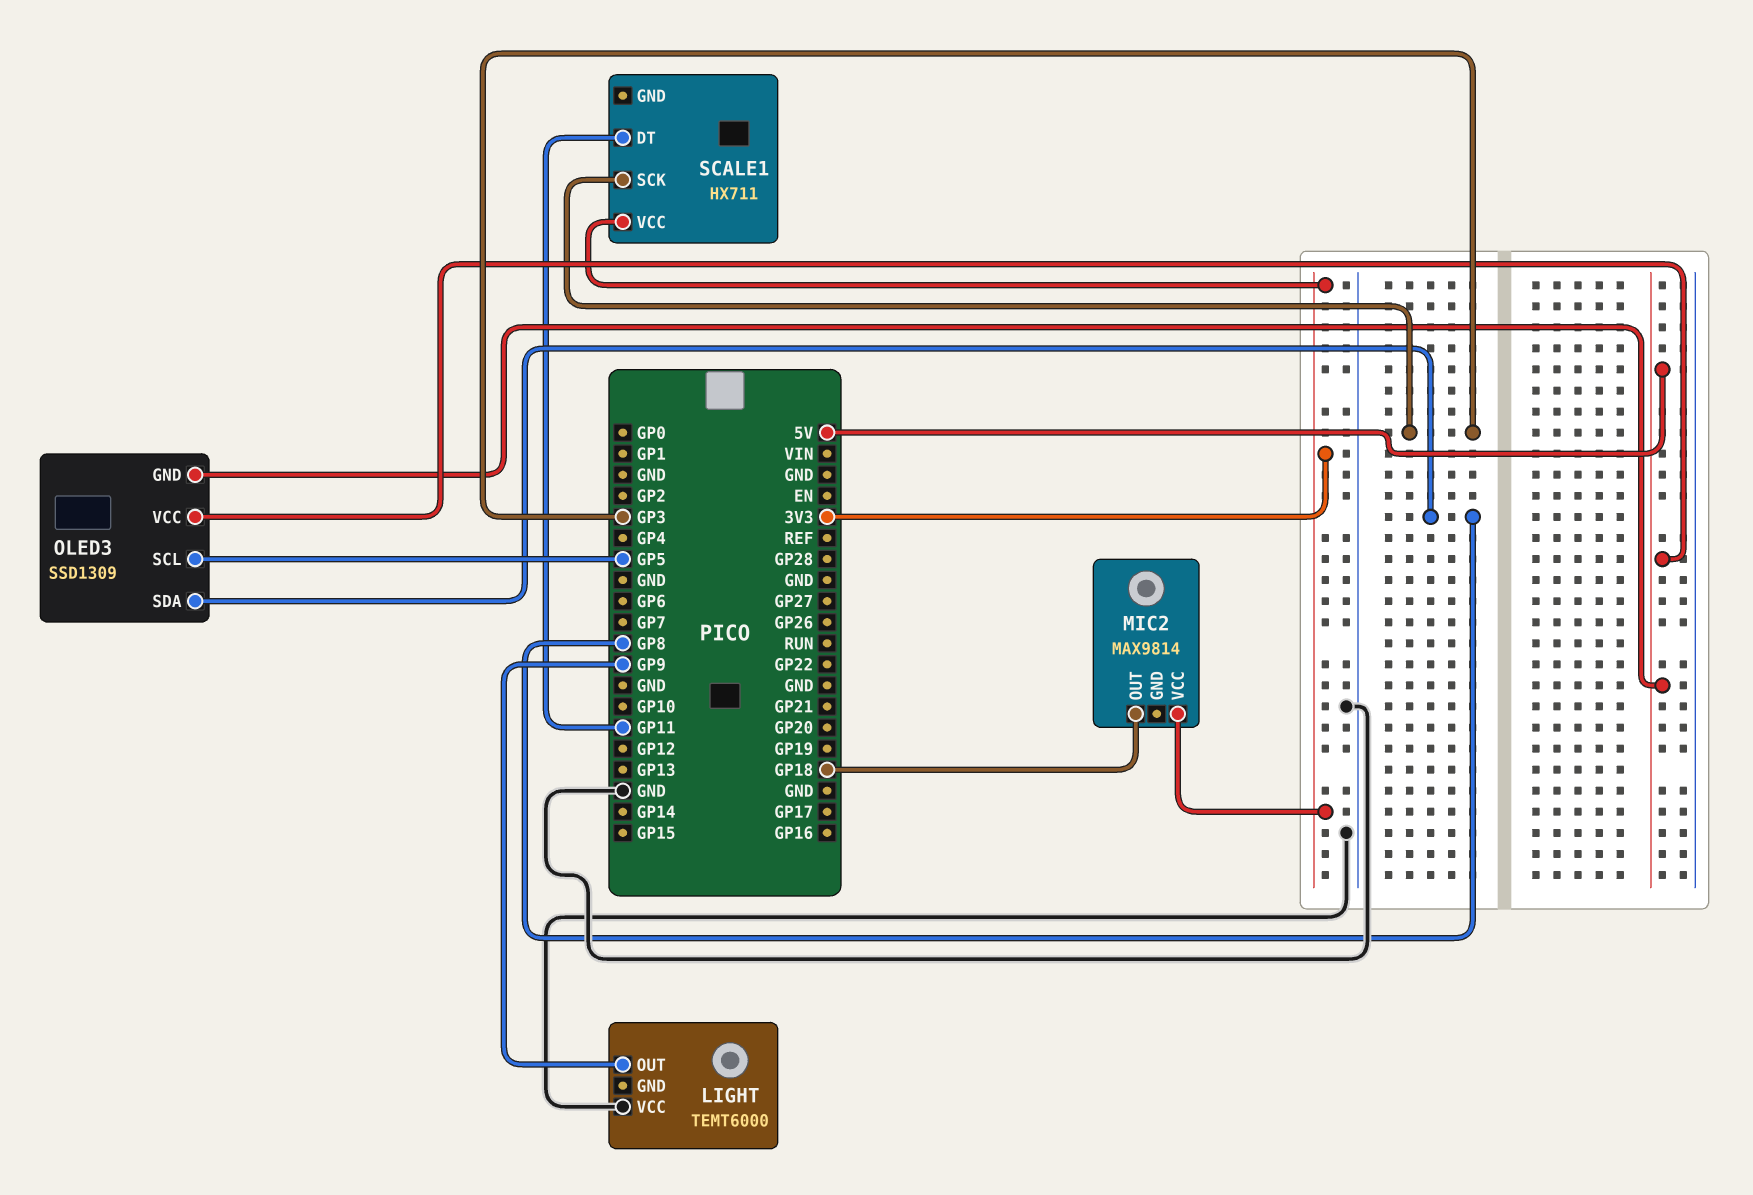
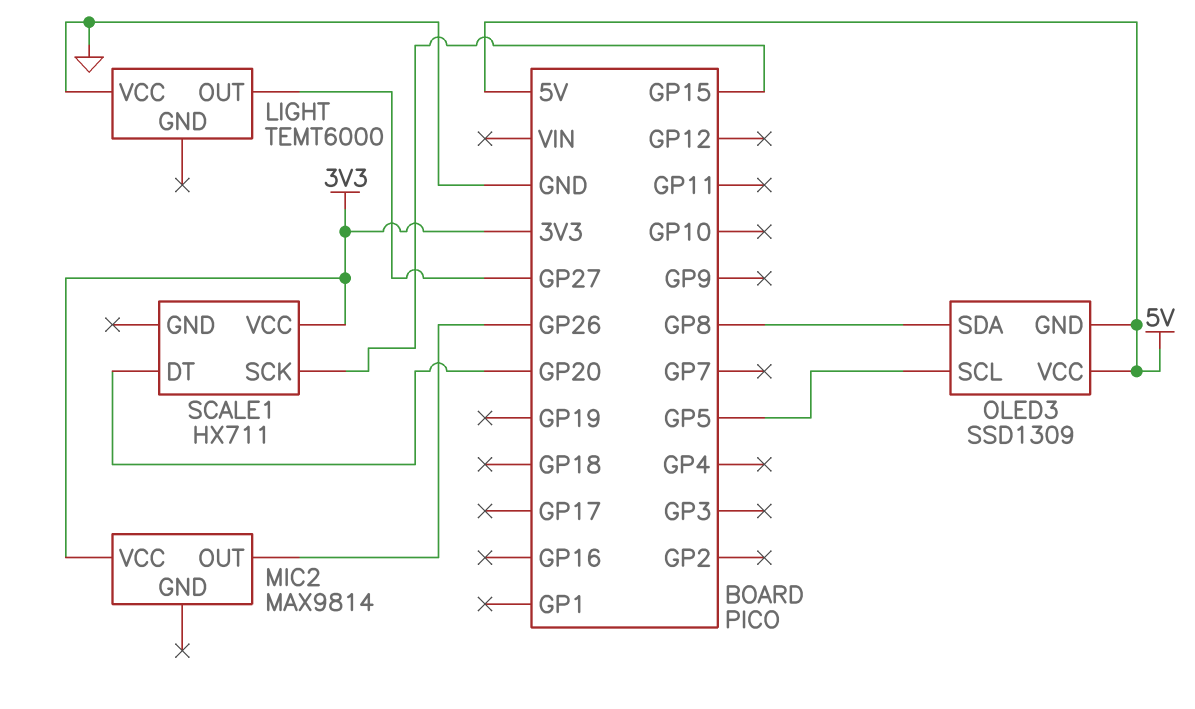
LIGHT pin OUT: GP9 -> GP27
MIC2 pin OUT: GP18 -> GP26
SCALE1 pin DT: GP11 -> GP20
SCALE1 pin SCK: GP3 -> GP15

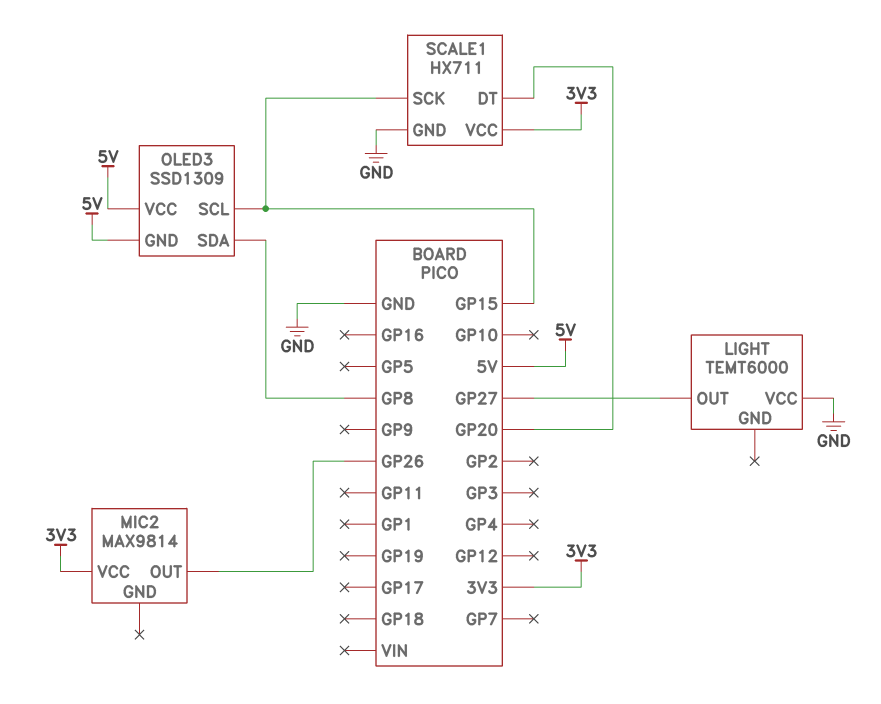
OLED3 pin SCL: GP5 -> GP15
SCALE1 pin GND: none -> GND

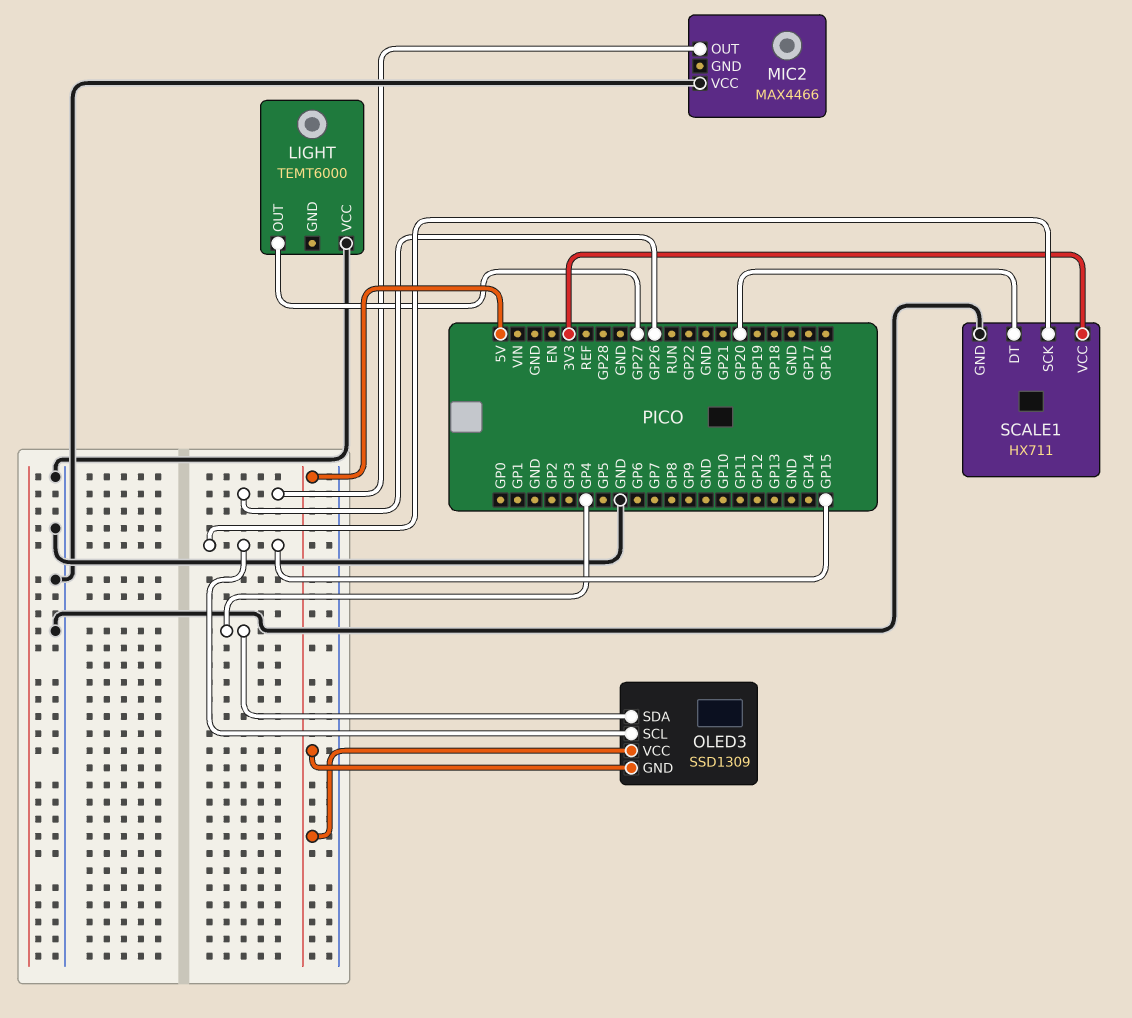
MIC2: MAX9814 -> MAX4466
MIC2 pin VCC: 3V3 -> GND
OLED3 pin SDA: GP8 -> GP4

